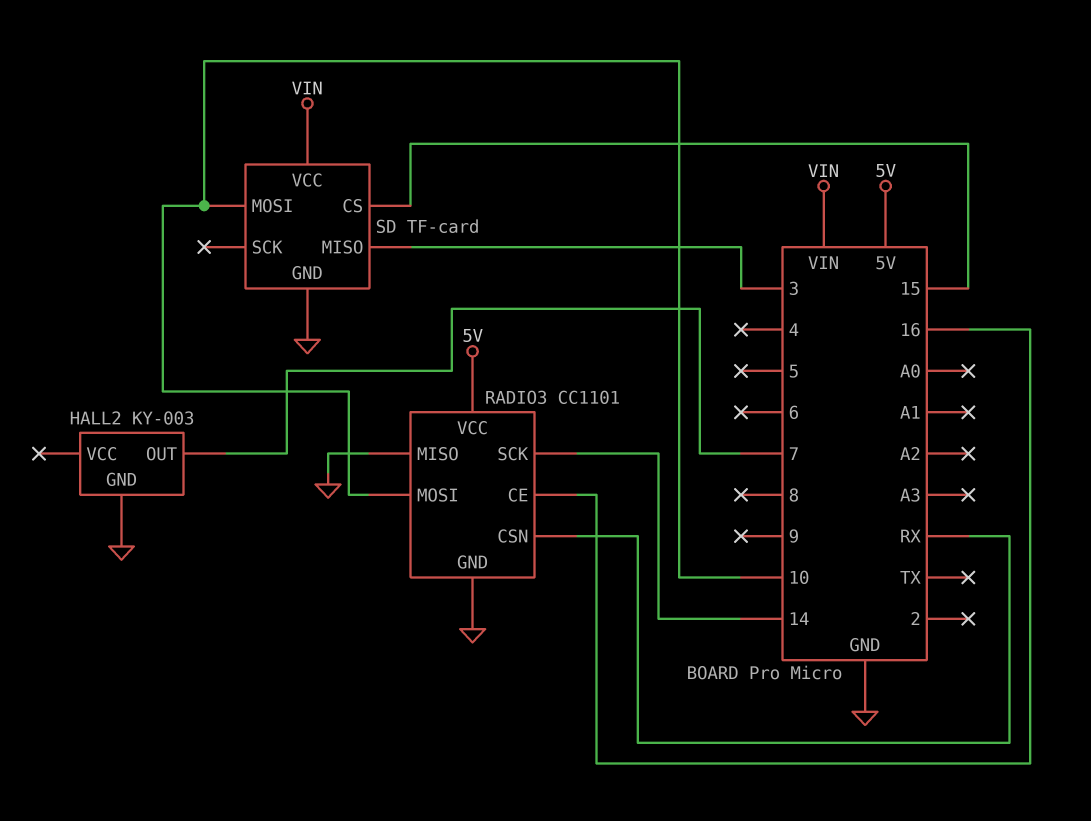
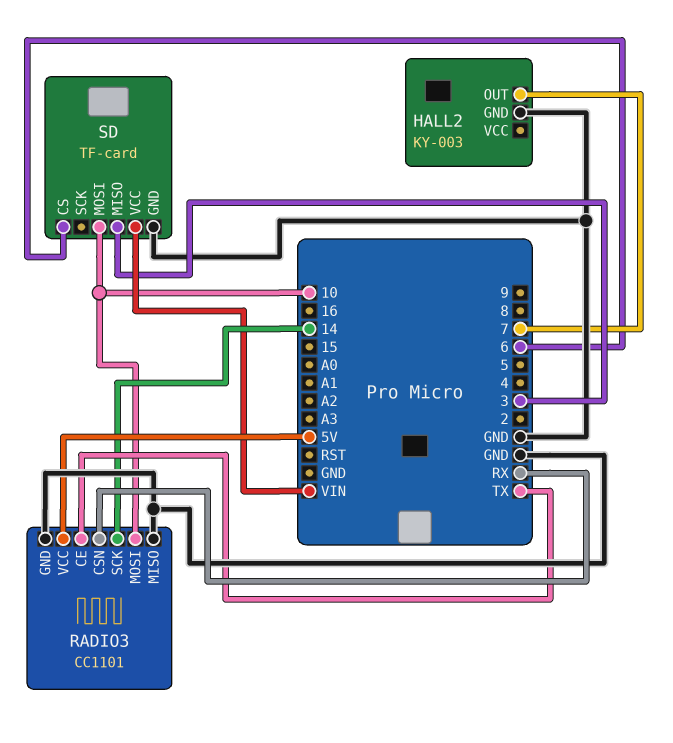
RADIO3 pin CE: 16 -> TX
SD pin CS: 15 -> 6

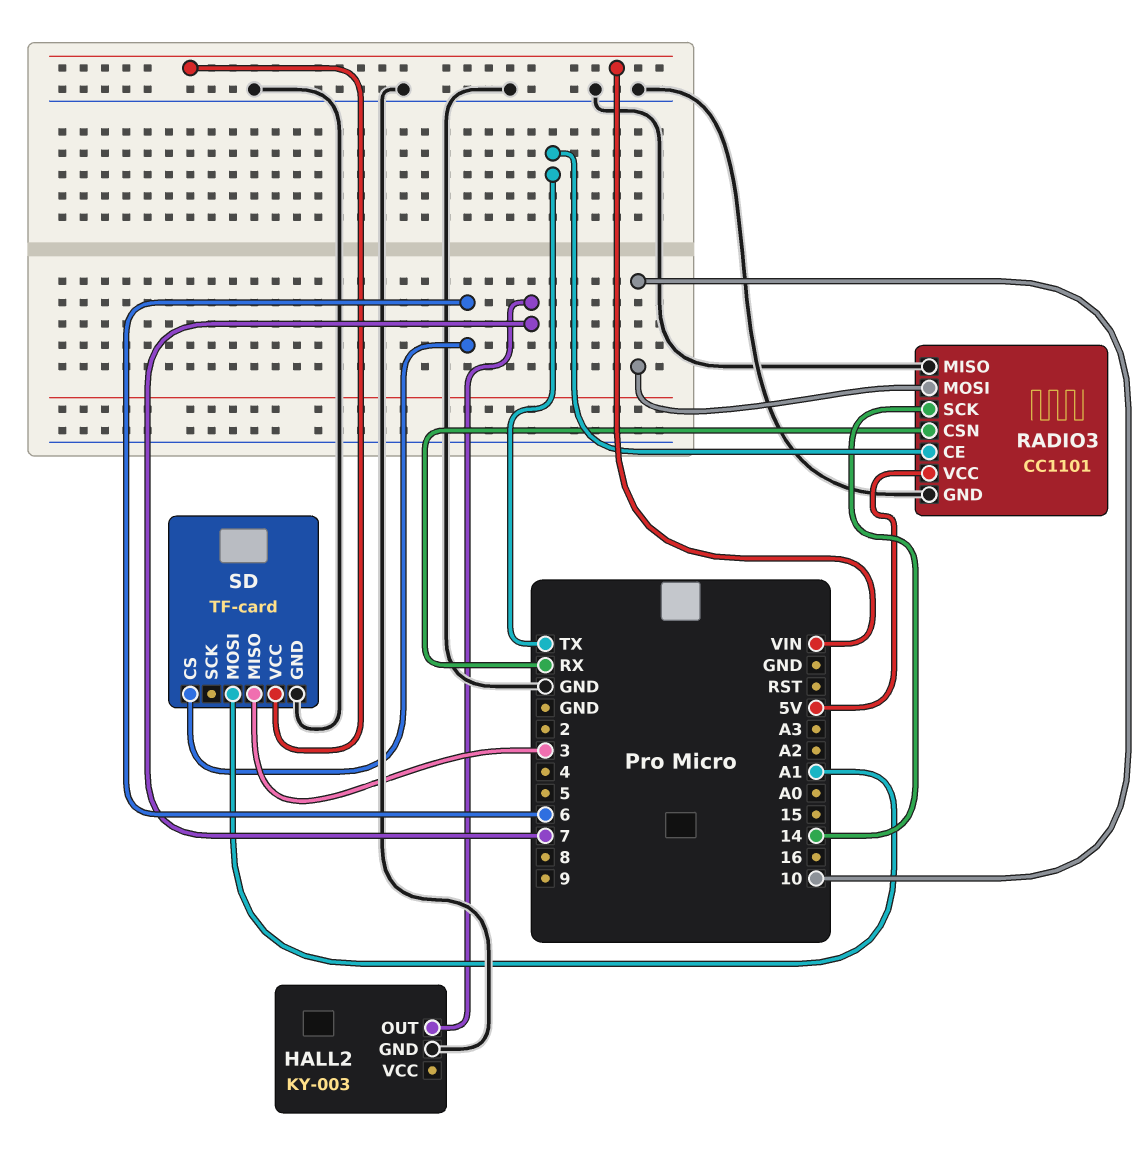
SD pin MOSI: 10 -> A1

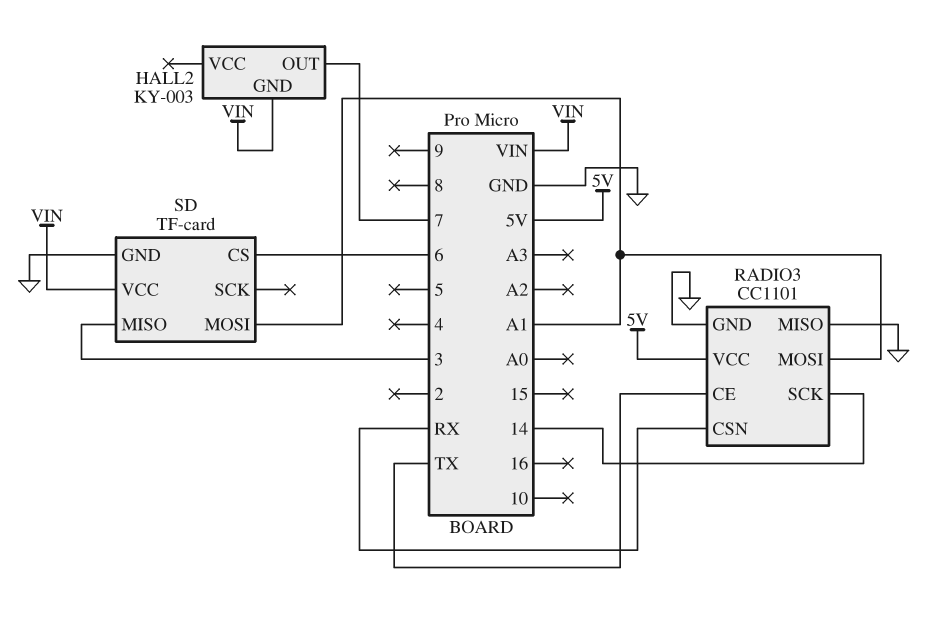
HALL2 pin GND: GND -> VIN
RADIO3 pin MOSI: 10 -> A1

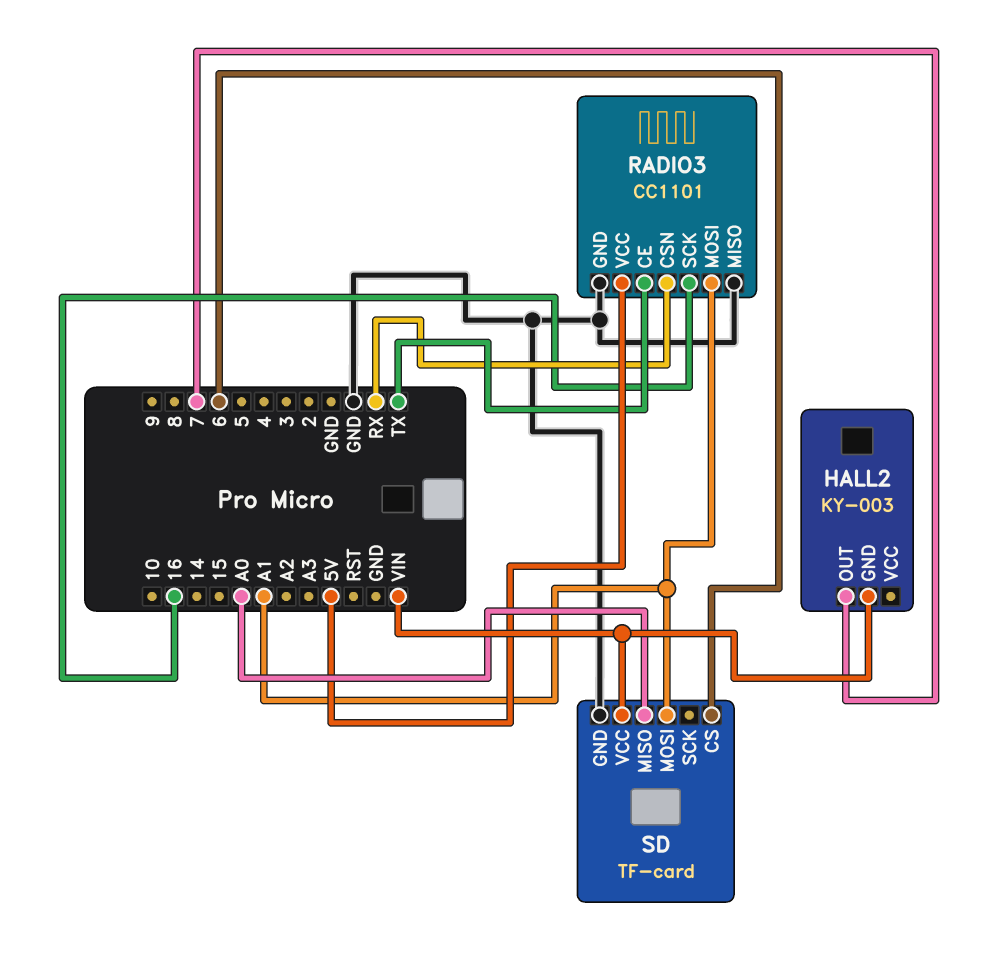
RADIO3 pin SCK: 14 -> 16
SD pin MISO: 3 -> A0

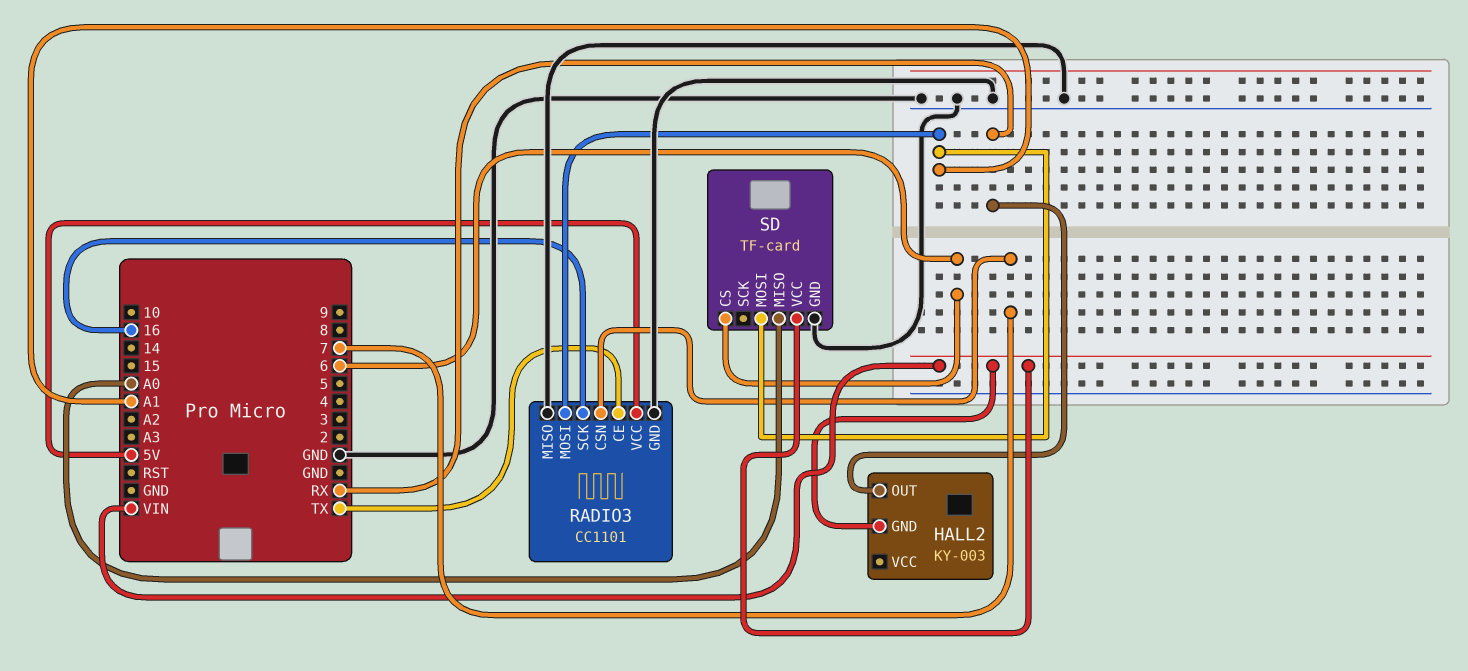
HALL2 pin OUT: 7 -> RX
RADIO3 pin CSN: RX -> 7

